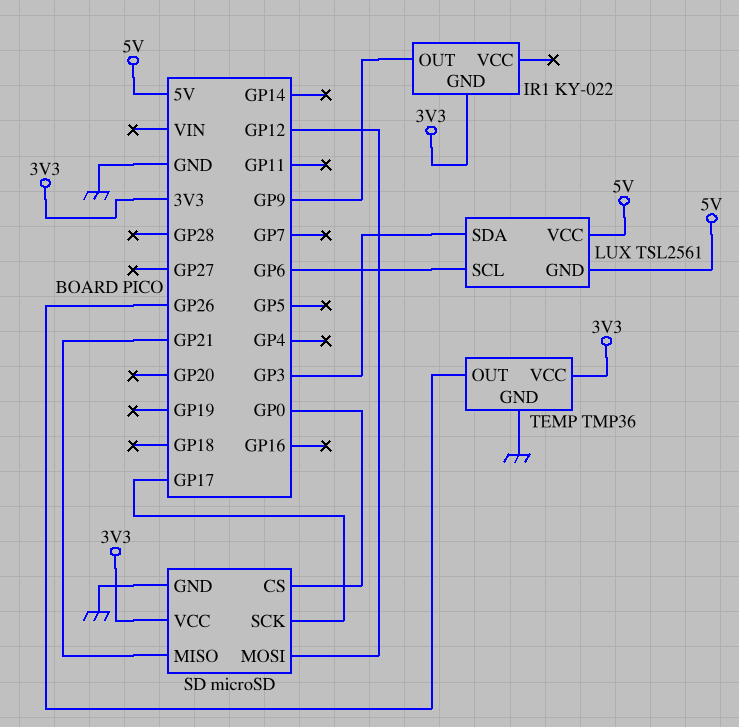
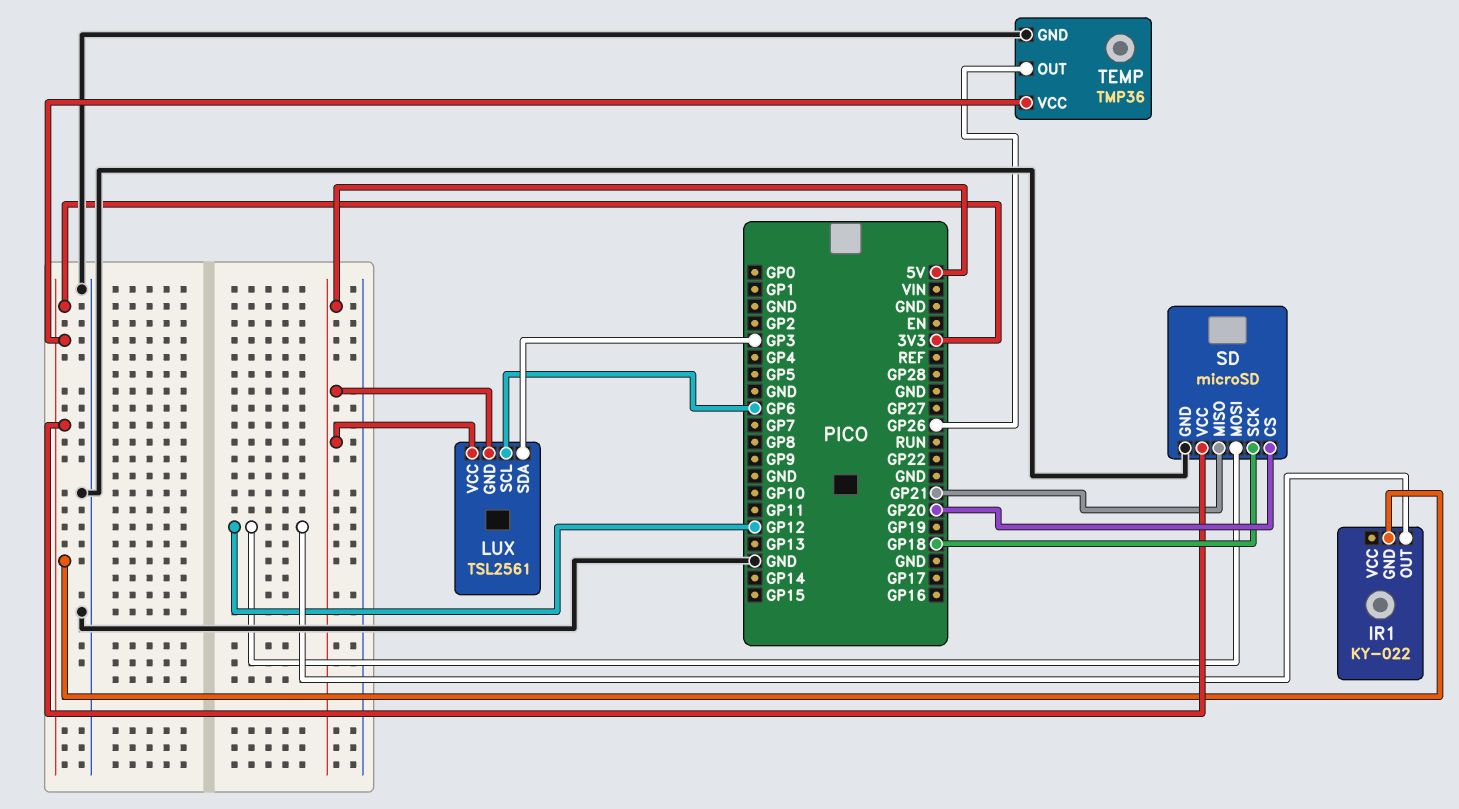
IR1 pin OUT: GP9 -> GP12
SD pin CS: GP0 -> GP20
SD pin SCK: GP17 -> GP18

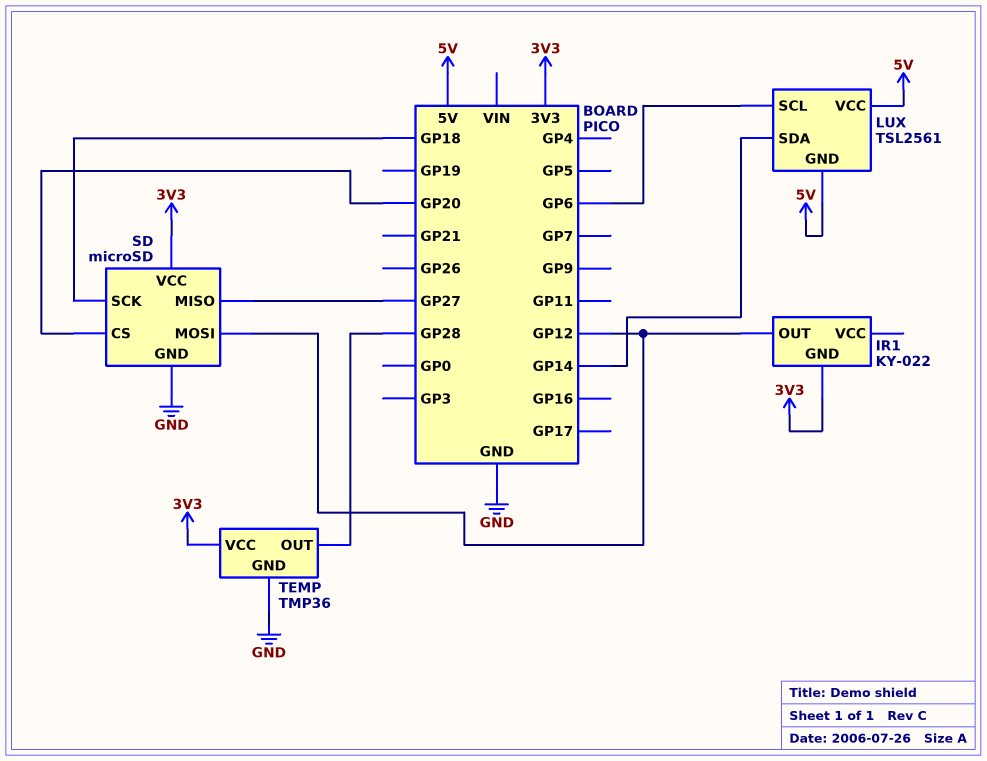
LUX pin SDA: GP3 -> GP14
SD pin MISO: GP21 -> GP27
TEMP pin OUT: GP26 -> GP28

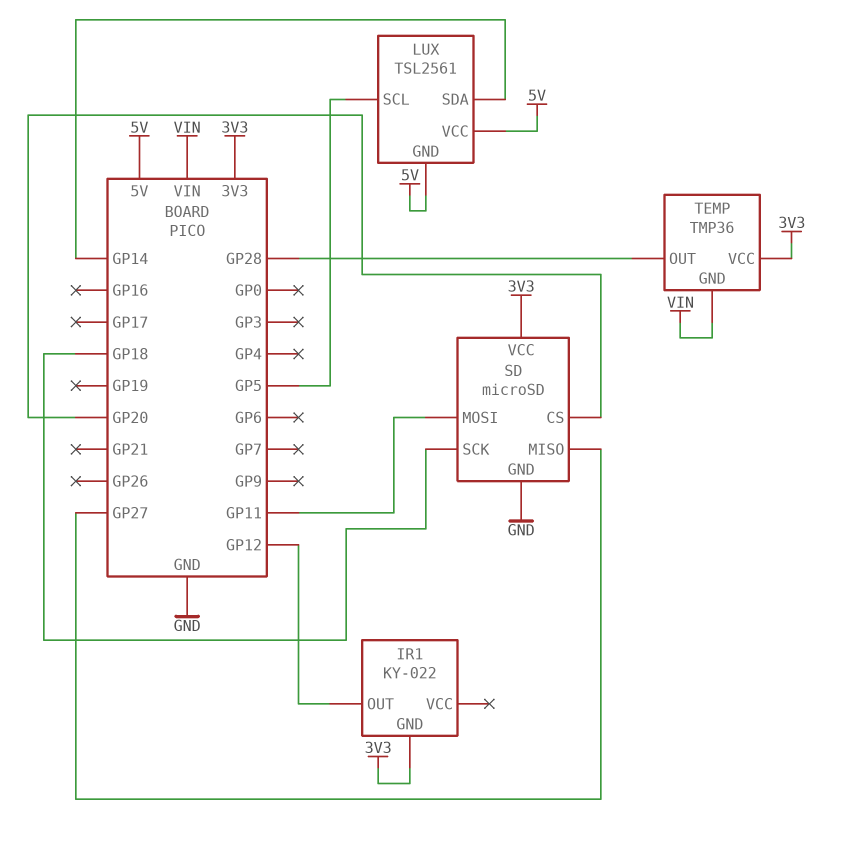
LUX pin SCL: GP6 -> GP5
SD pin MOSI: GP12 -> GP11
TEMP pin GND: GND -> VIN

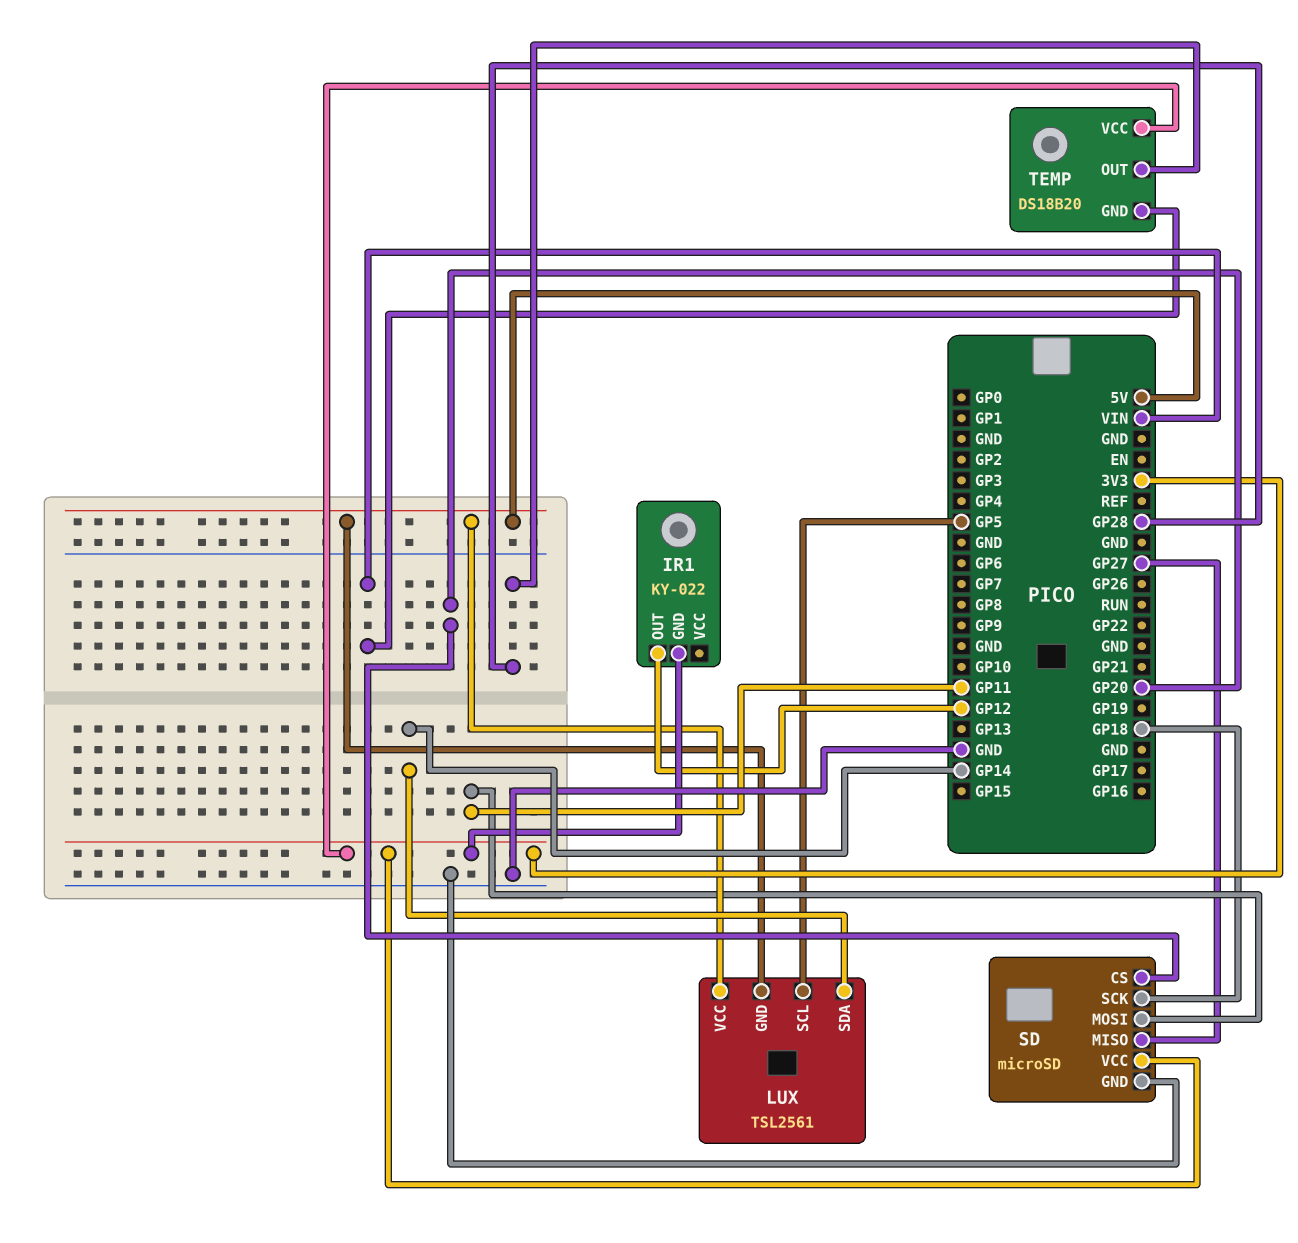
TEMP: TMP36 -> DS18B20

